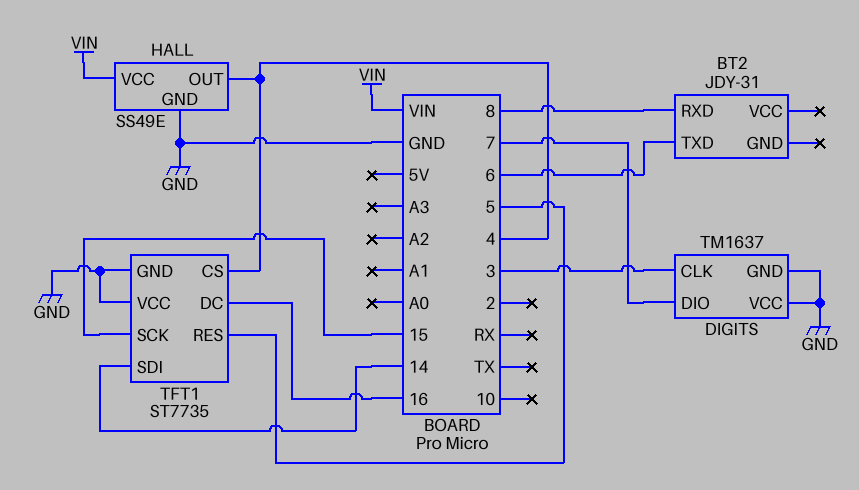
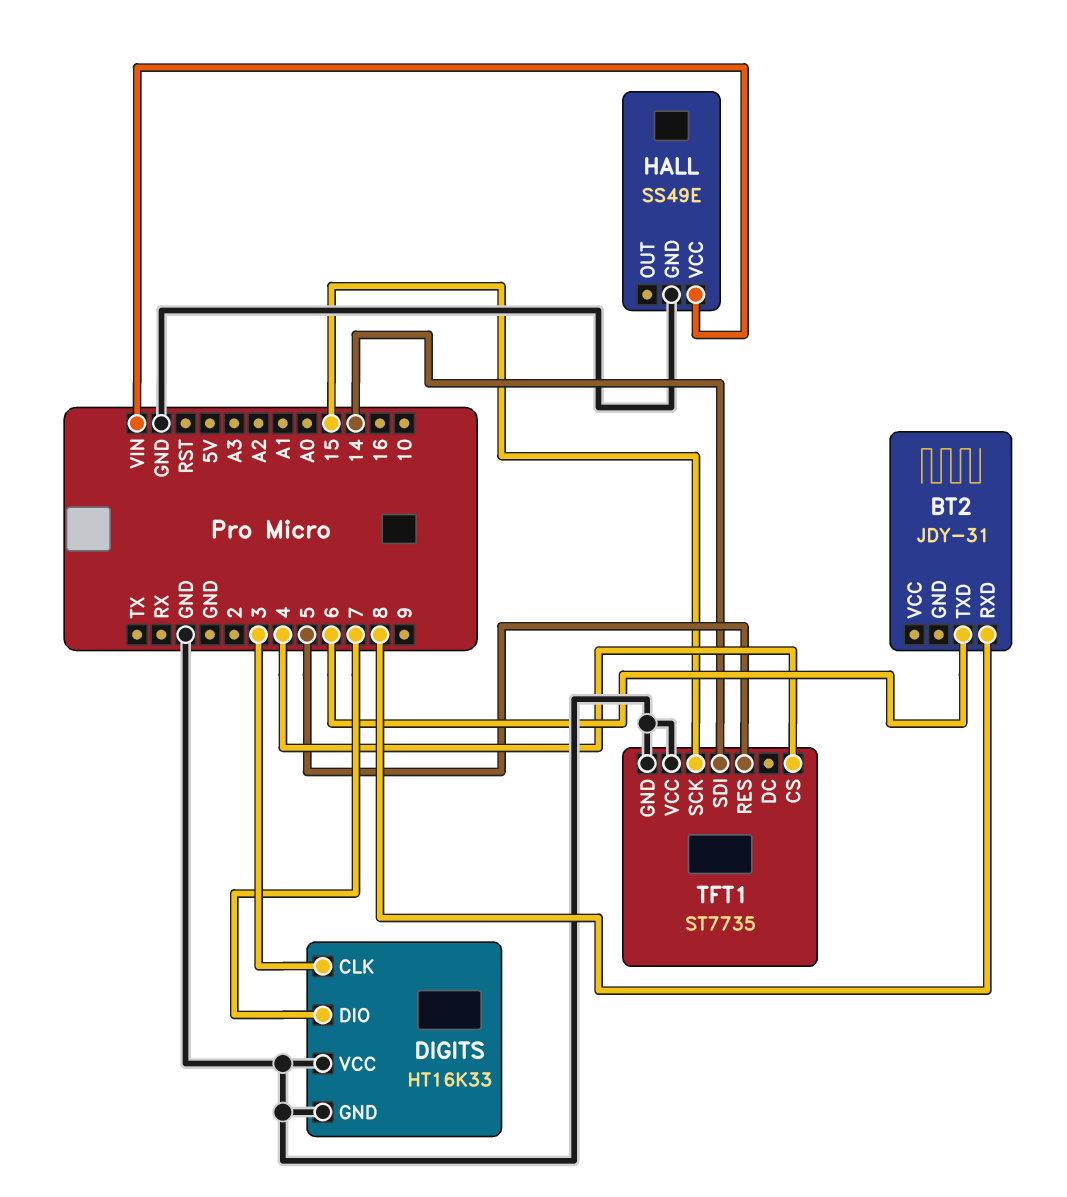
DIGITS: TM1637 -> HT16K33
HALL pin OUT: 4 -> none
TFT1 pin DC: 16 -> none

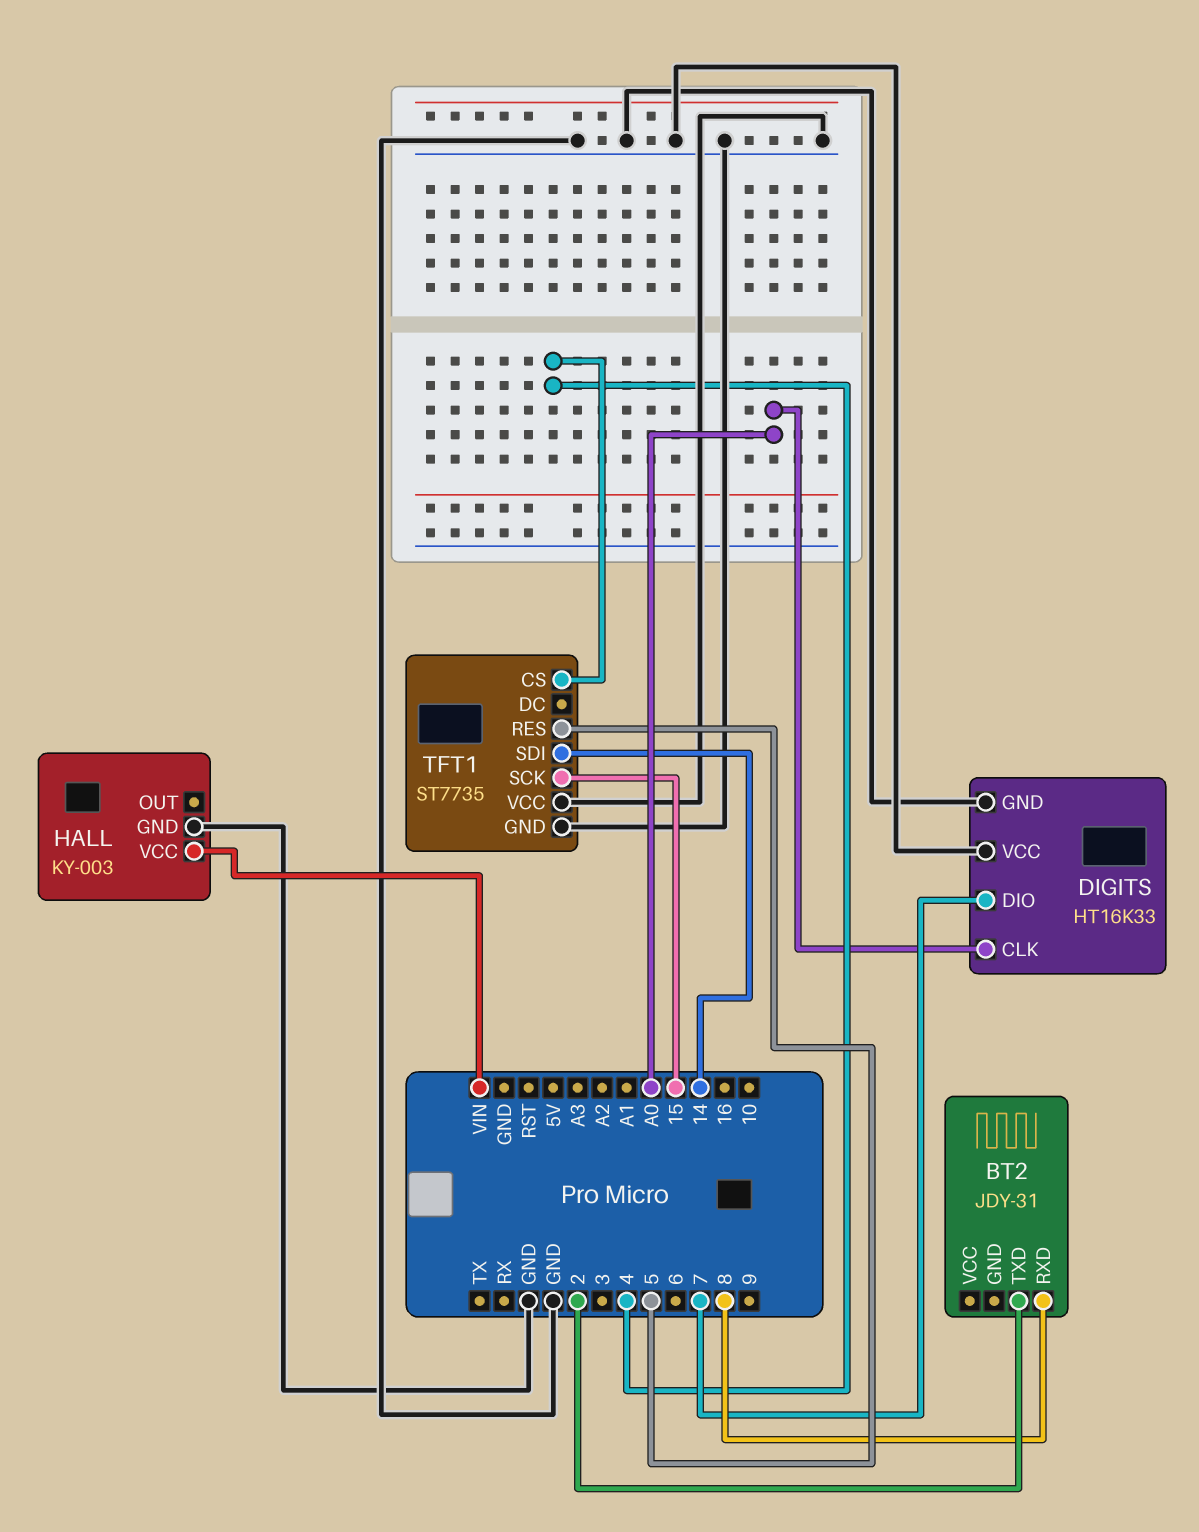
BT2 pin TXD: 6 -> 2
DIGITS pin CLK: 3 -> A0
HALL: SS49E -> KY-003

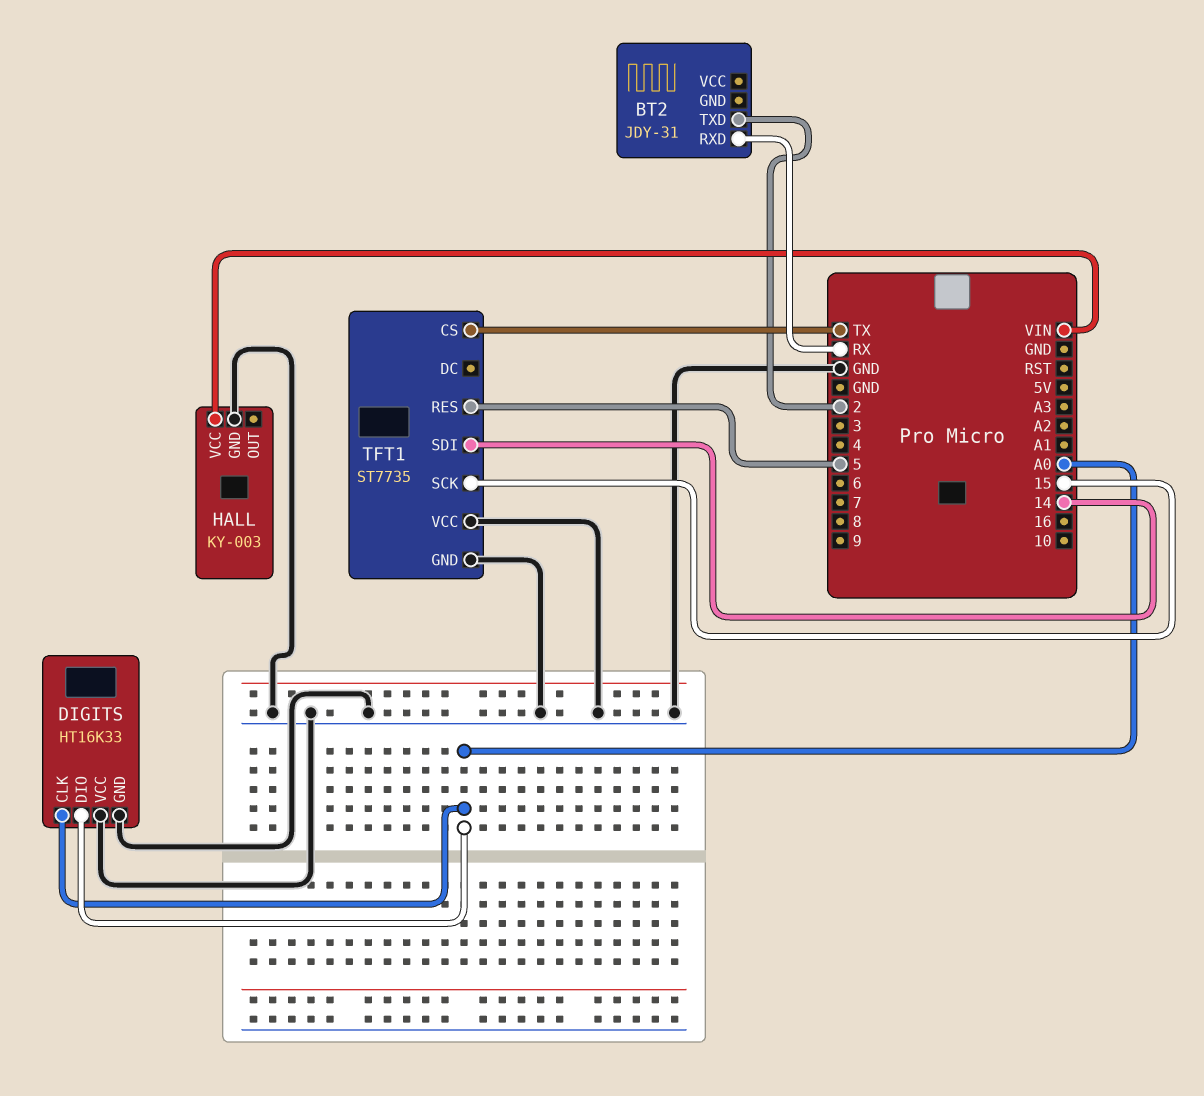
BT2 pin RXD: 8 -> RX
DIGITS pin DIO: 7 -> A0
TFT1 pin CS: 4 -> TX

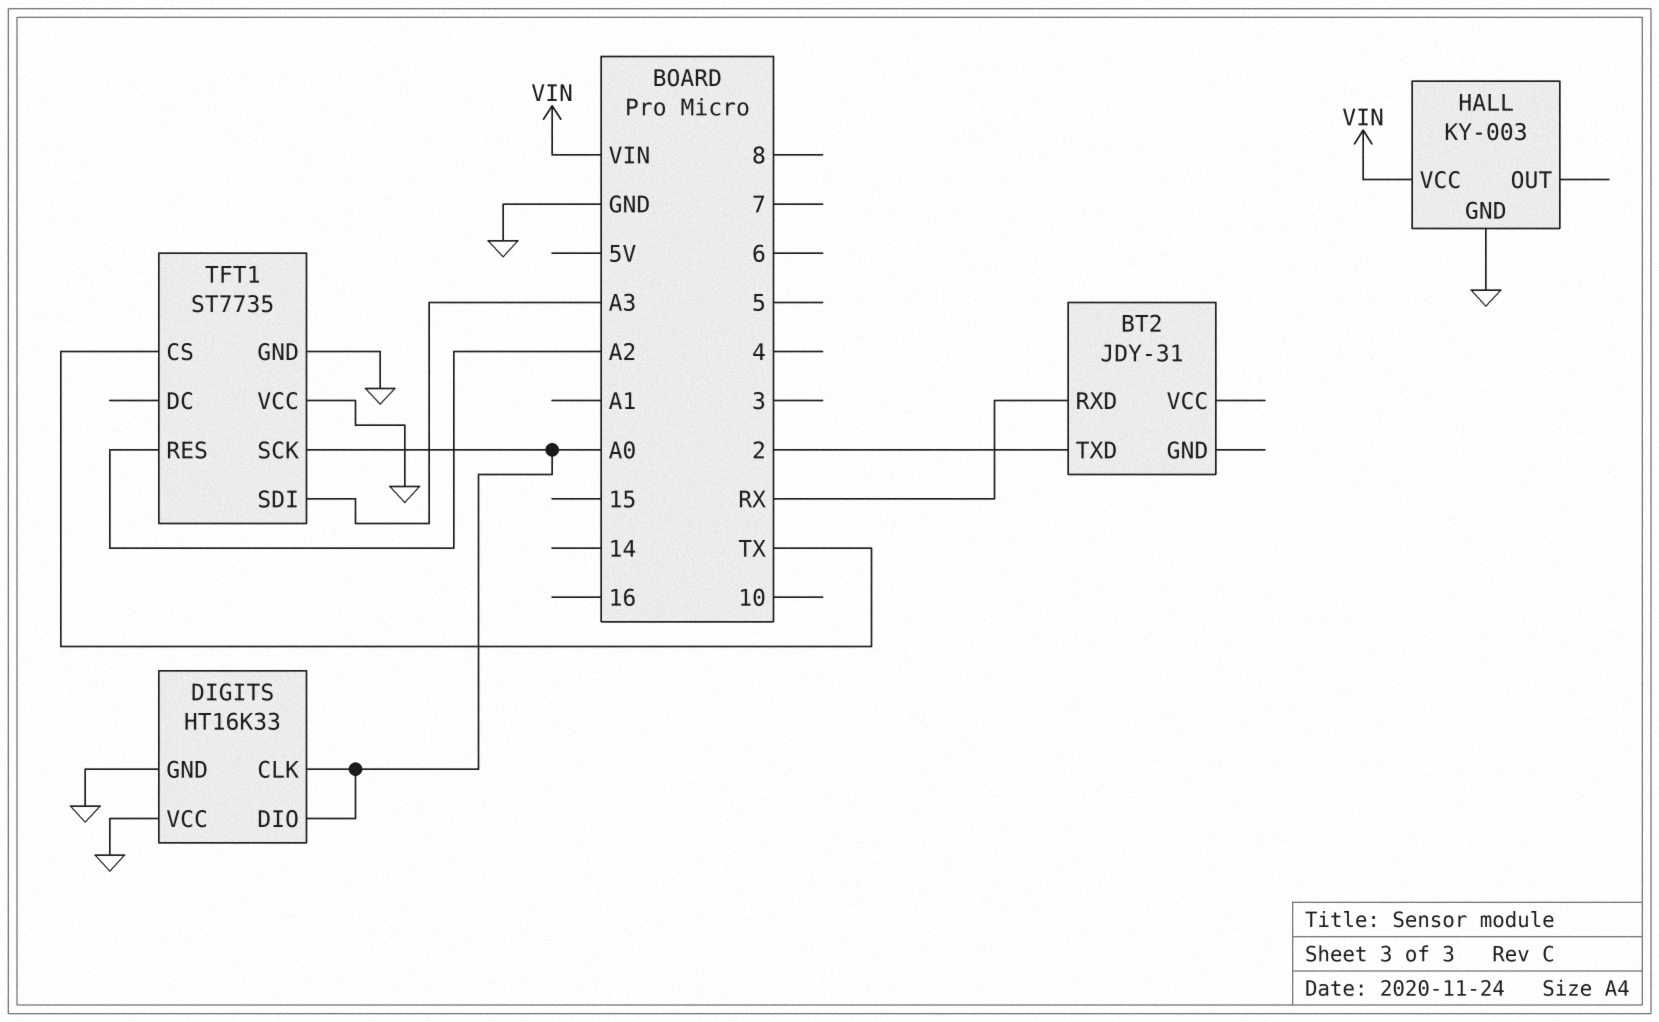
TFT1 pin RES: 5 -> A2
TFT1 pin SCK: 15 -> A0
TFT1 pin SDI: 14 -> A3

